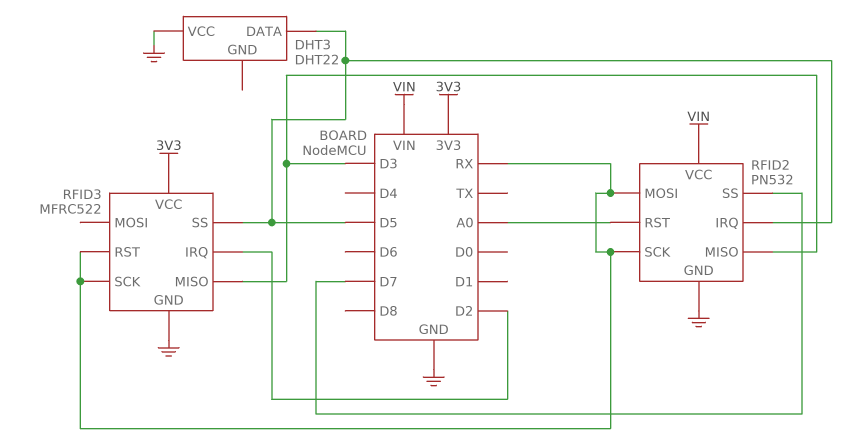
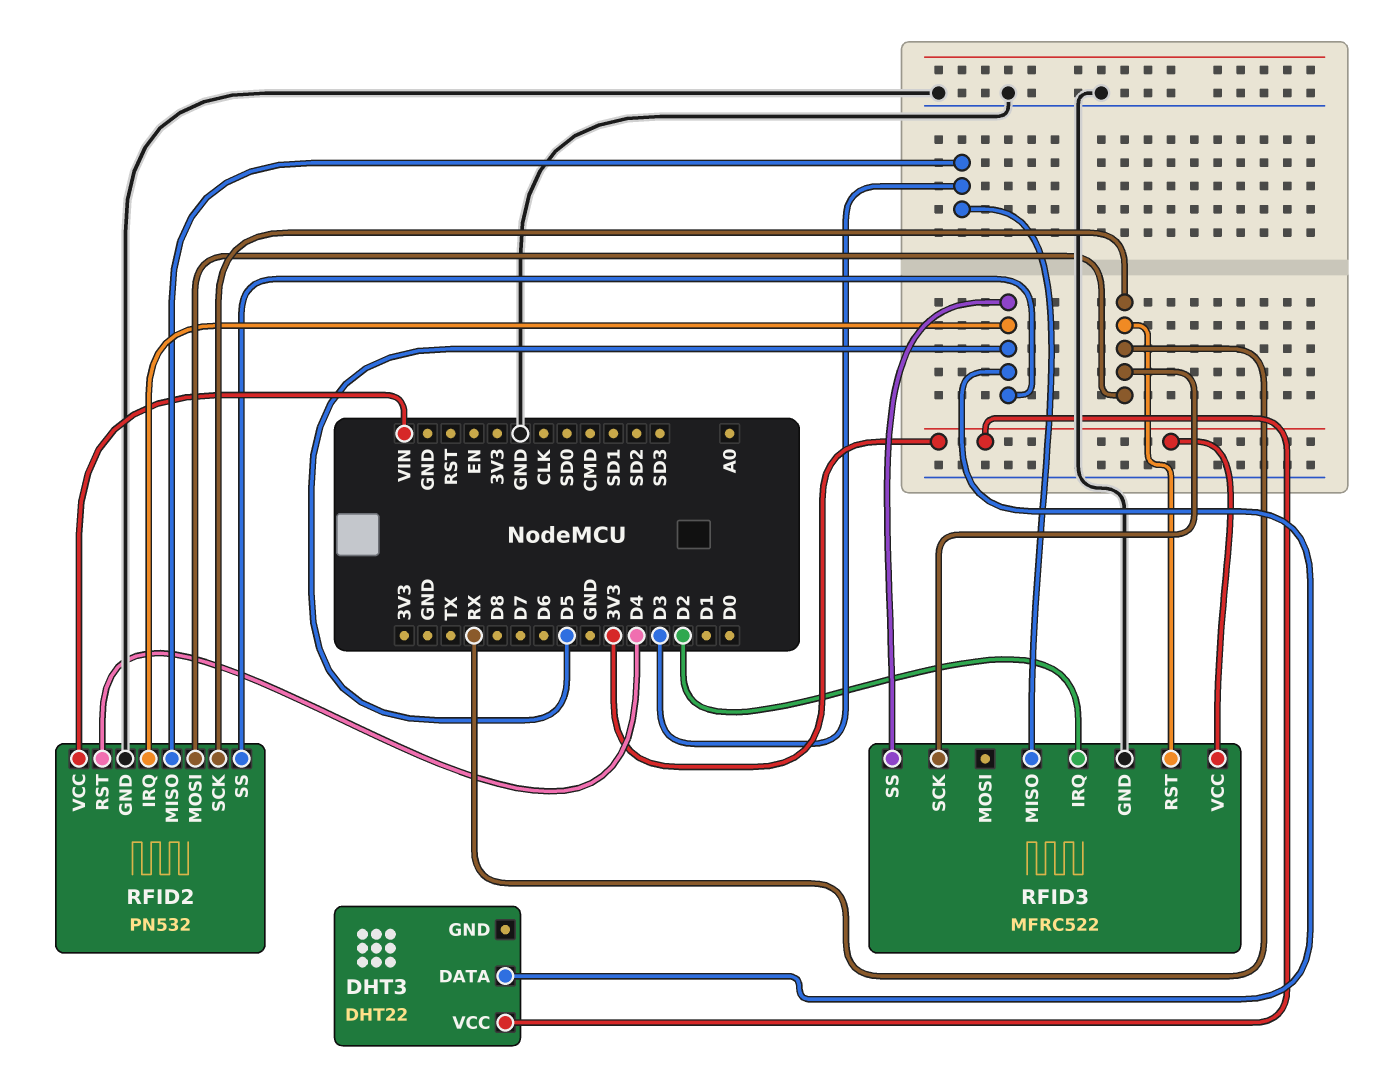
DHT3 pin VCC: GND -> 3V3
RFID2 pin RST: A0 -> D4
RFID2 pin SS: D7 -> D5

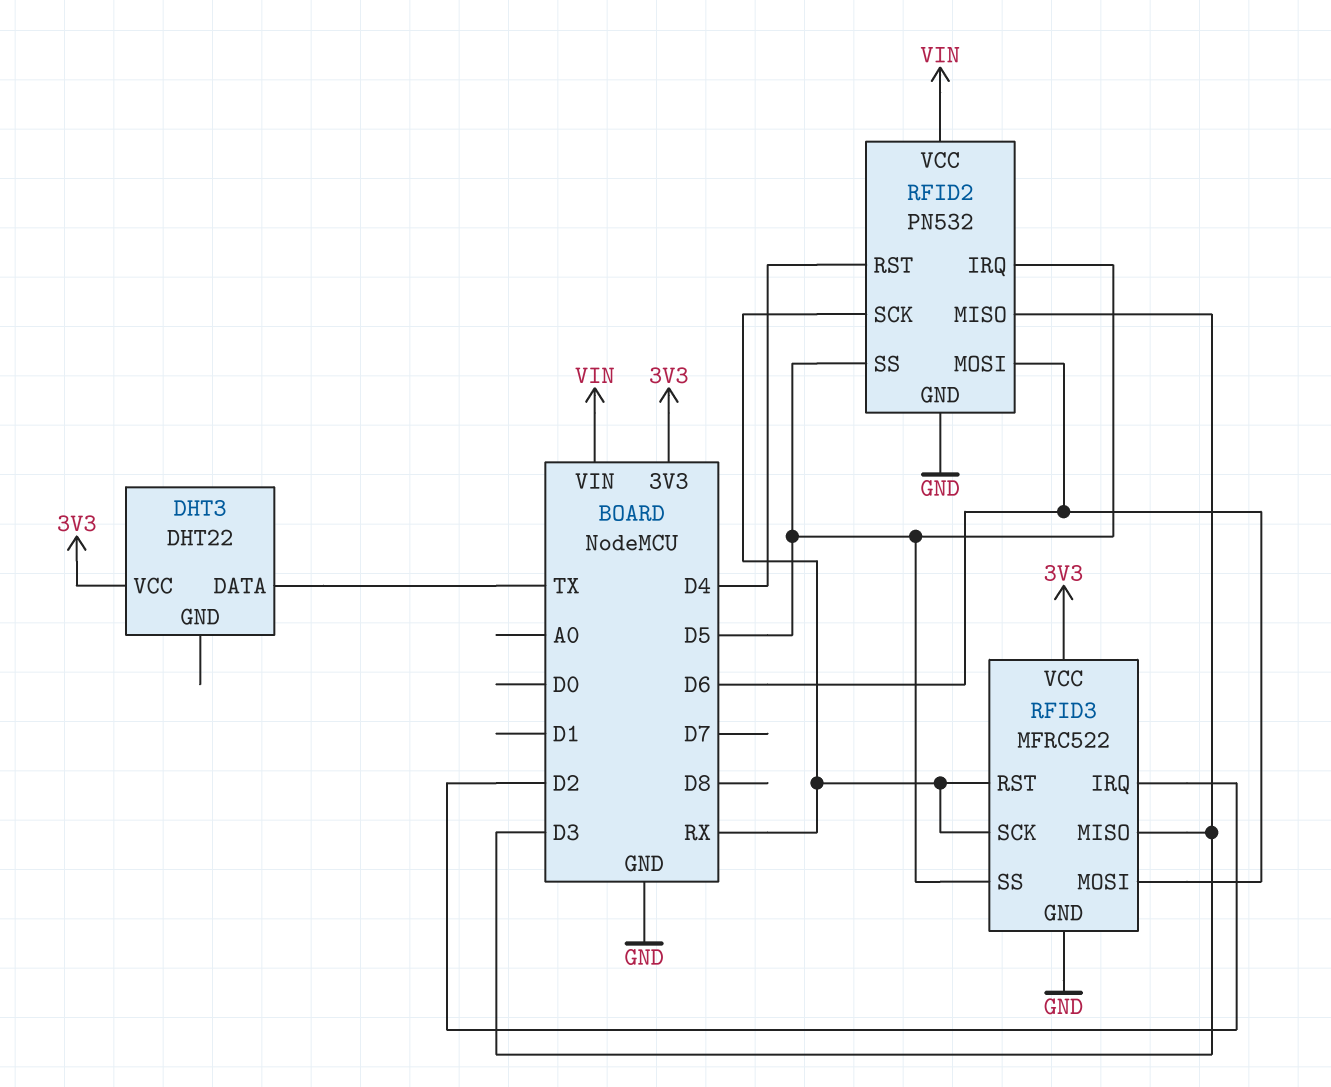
DHT3 pin DATA: D5 -> TX
RFID2 pin MOSI: RX -> D6
RFID3 pin MOSI: none -> D6

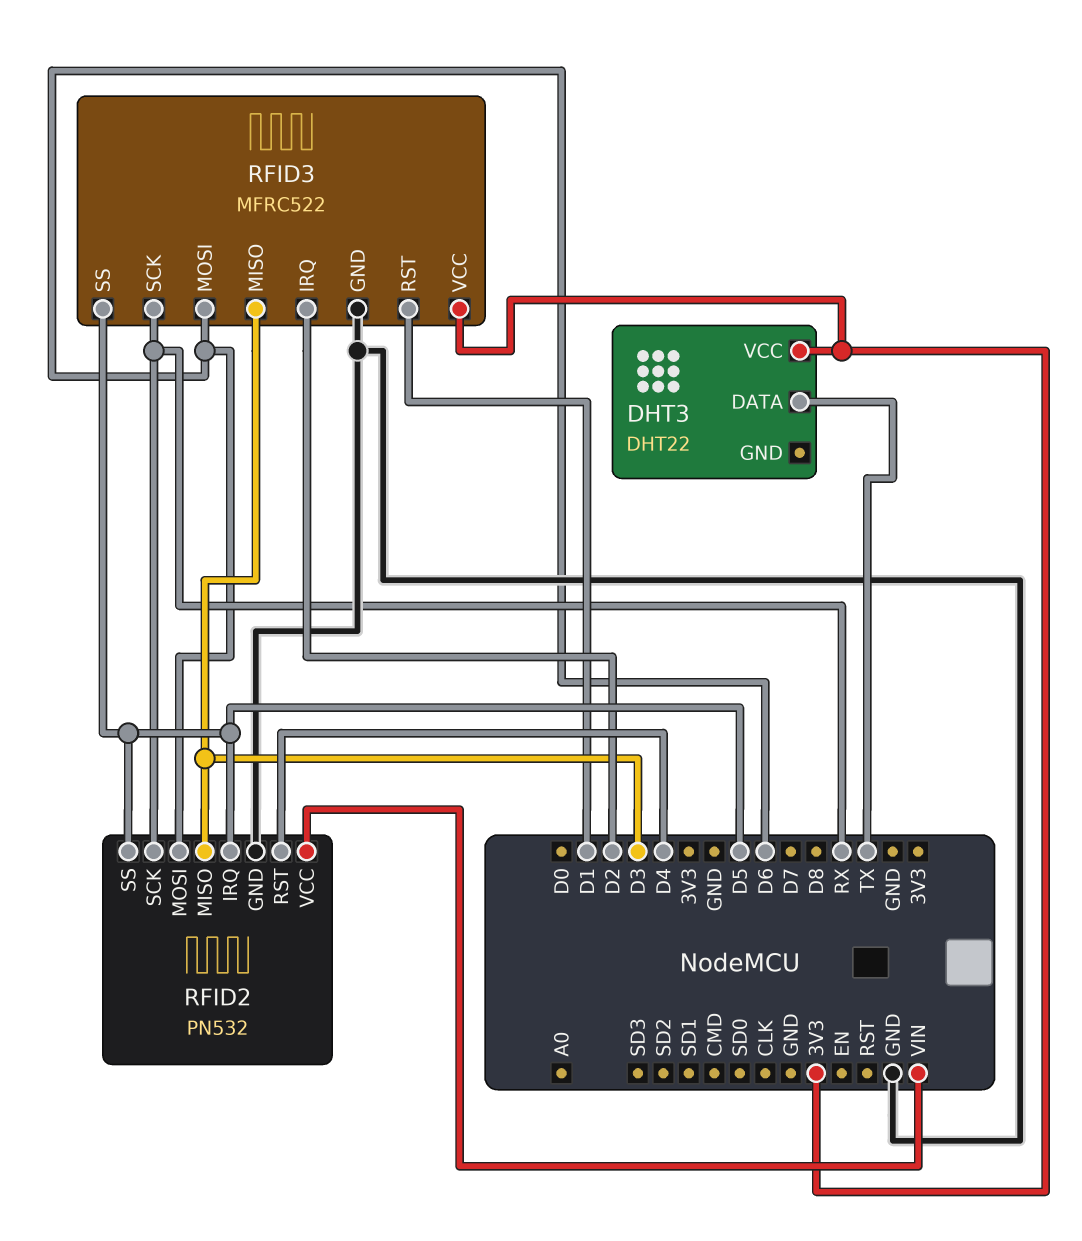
RFID3 pin RST: RX -> D1

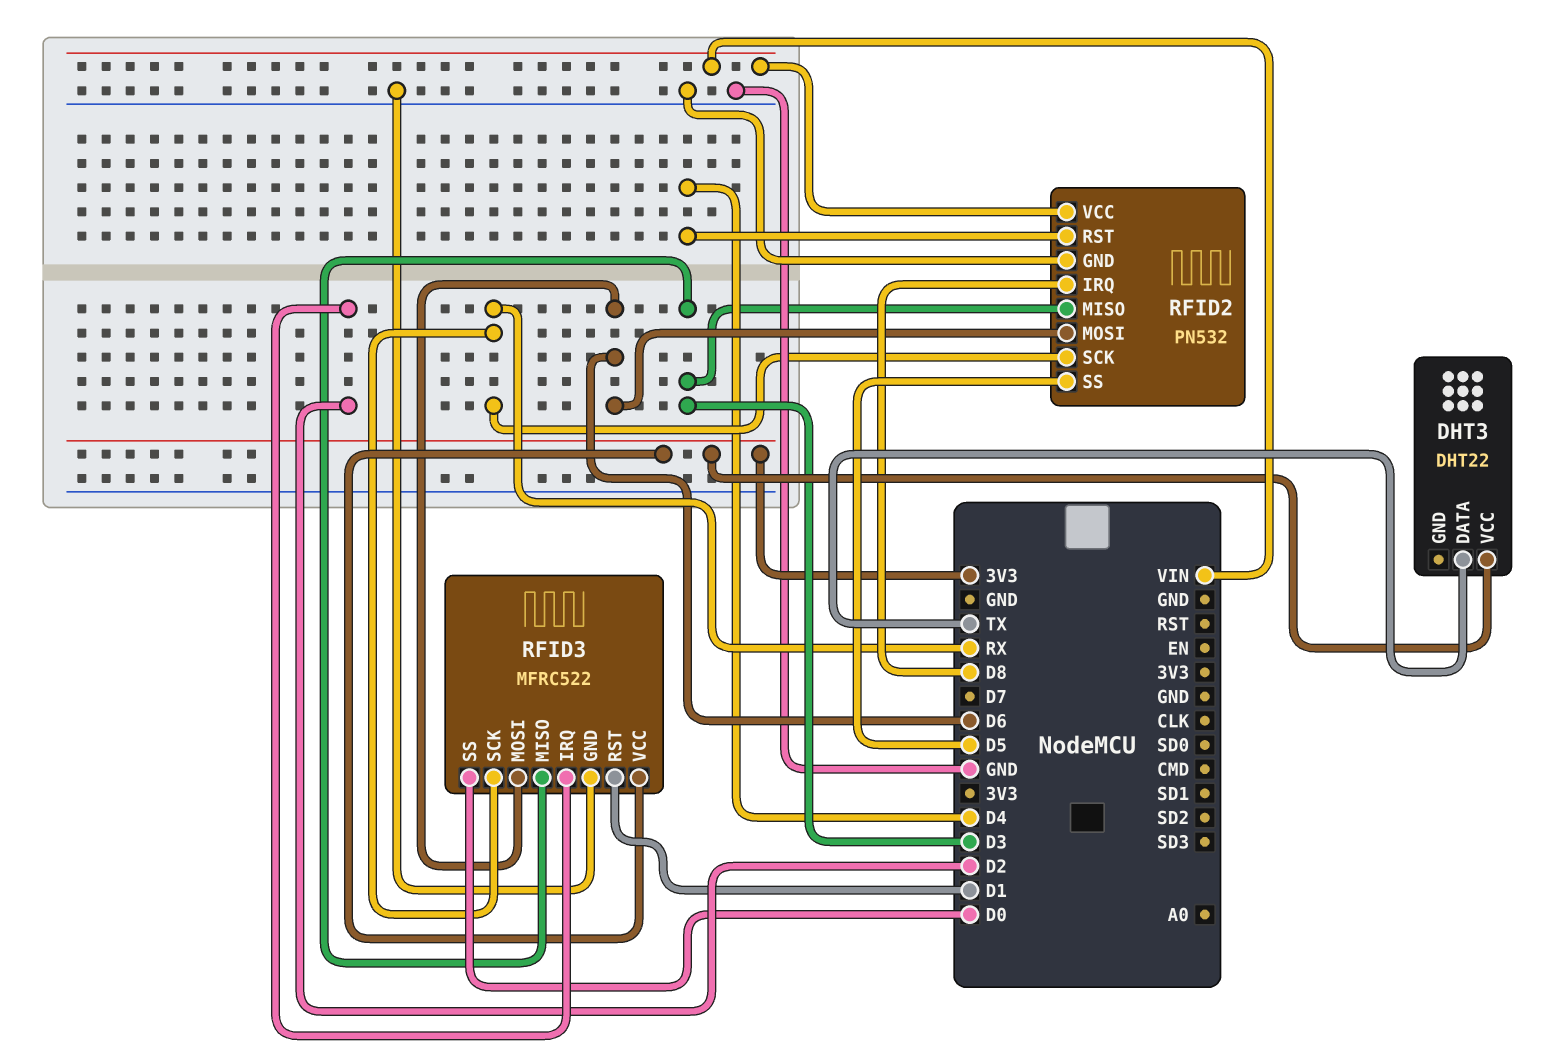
RFID2 pin IRQ: D5 -> D8
RFID3 pin SS: D5 -> D0

